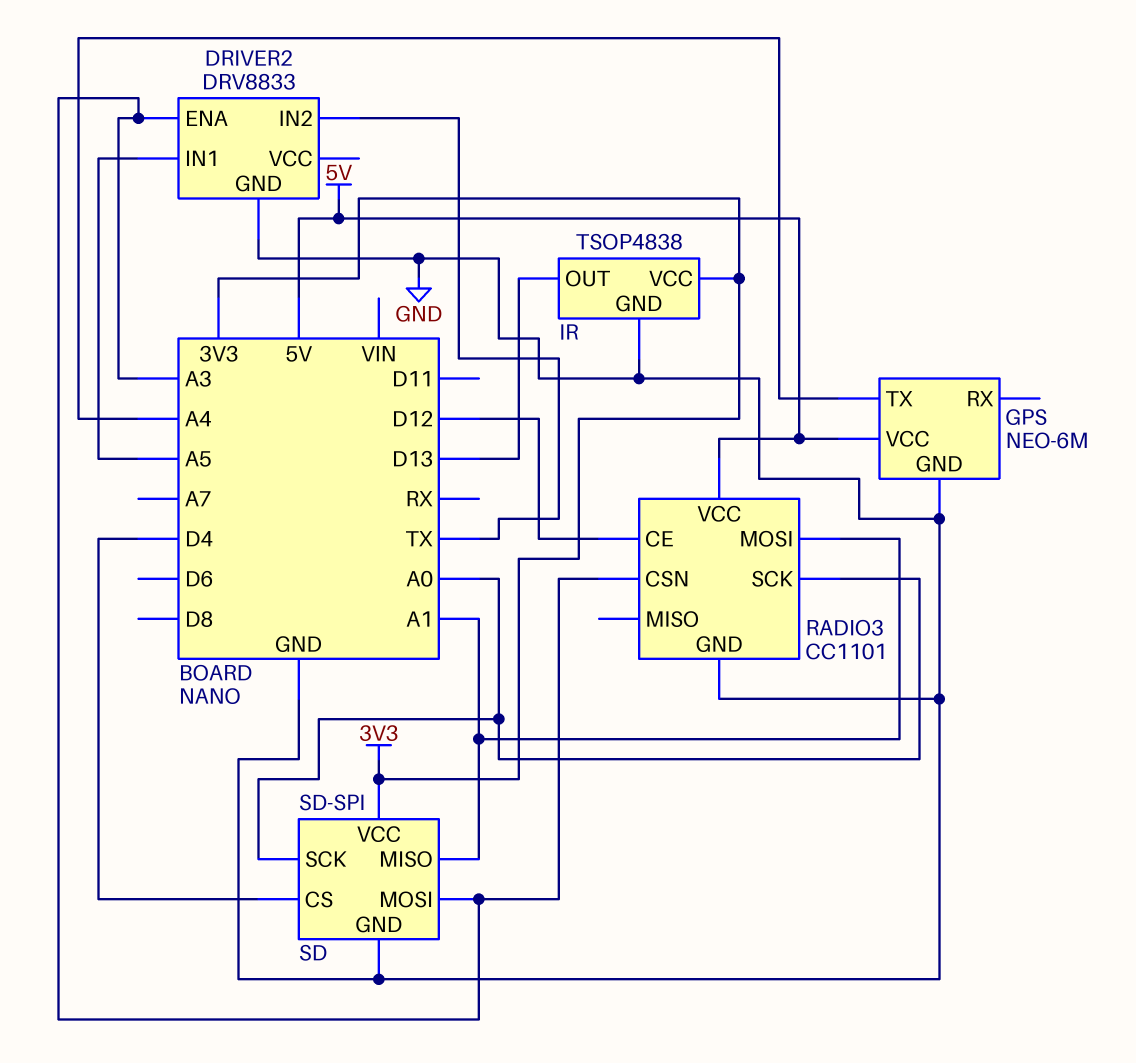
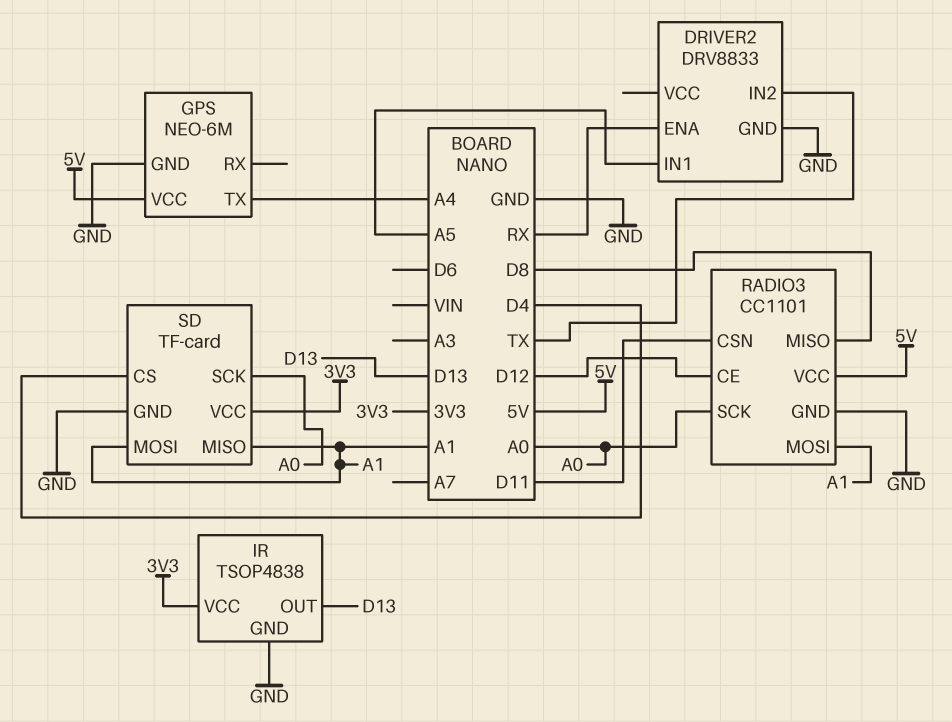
DRIVER2 pin ENA: A3 -> RX
RADIO3 pin CSN: A3 -> D11
RADIO3 pin MISO: none -> D8
SD: SD-SPI -> TF-card
SD pin MOSI: A3 -> A1

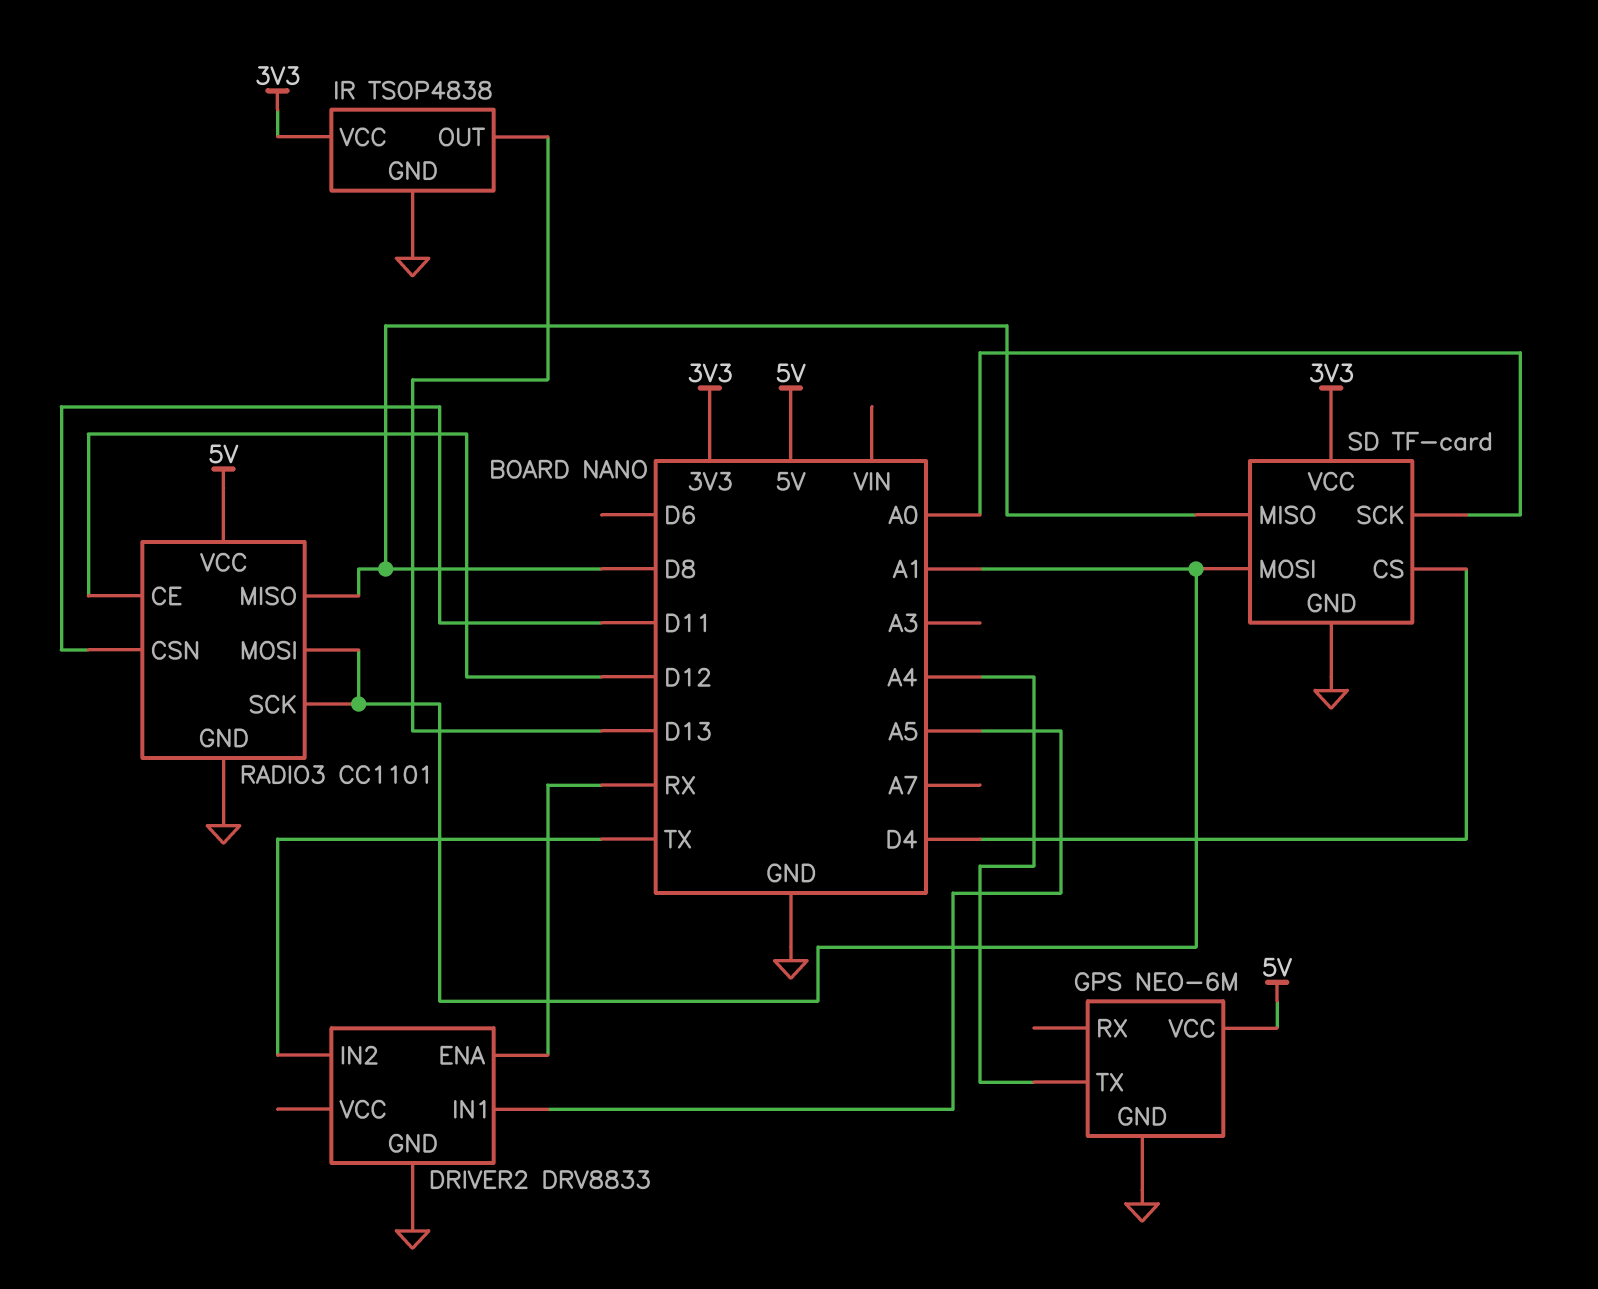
RADIO3 pin SCK: A0 -> A1
SD pin MISO: A1 -> D8

